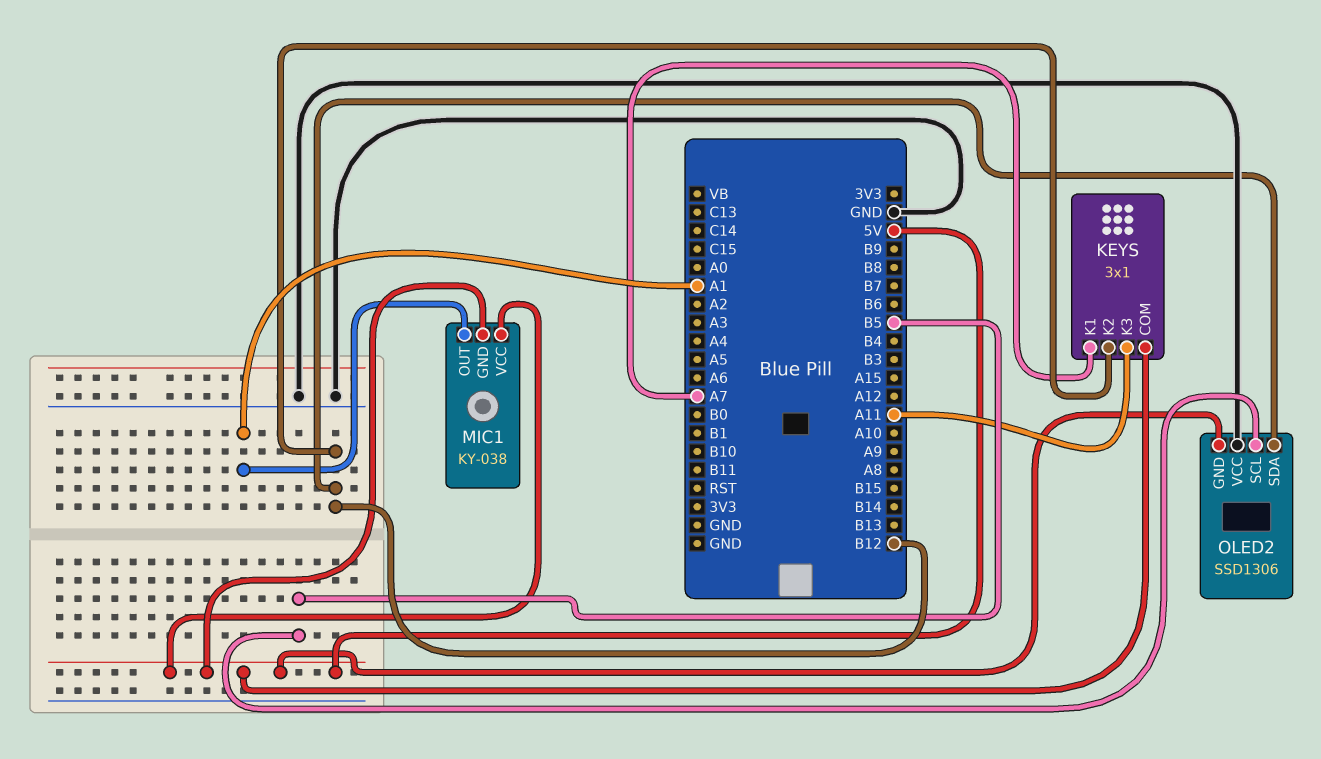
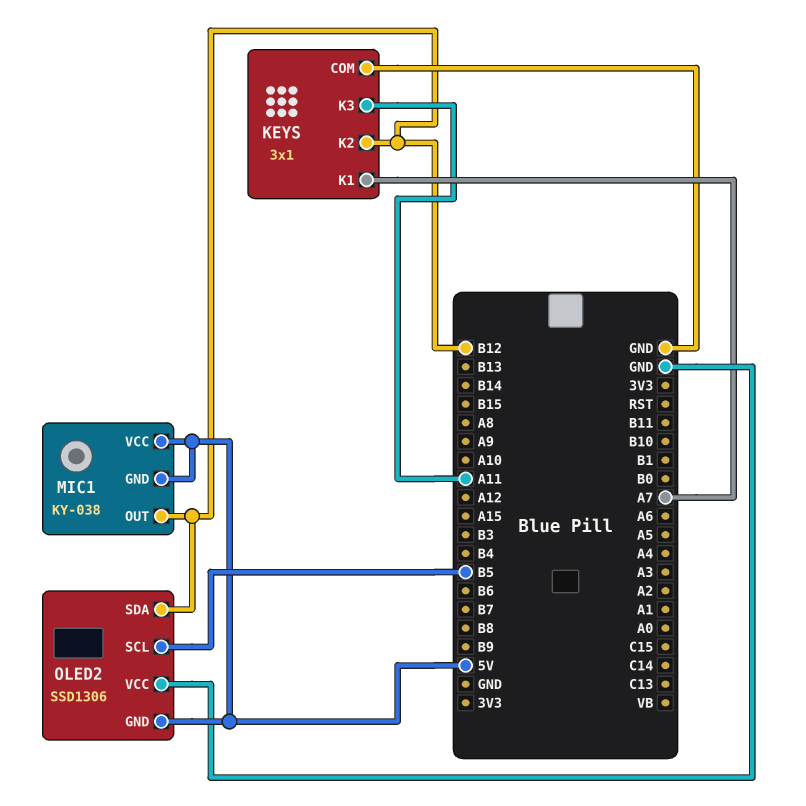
KEYS pin COM: 5V -> GND
MIC1 pin OUT: A1 -> B12

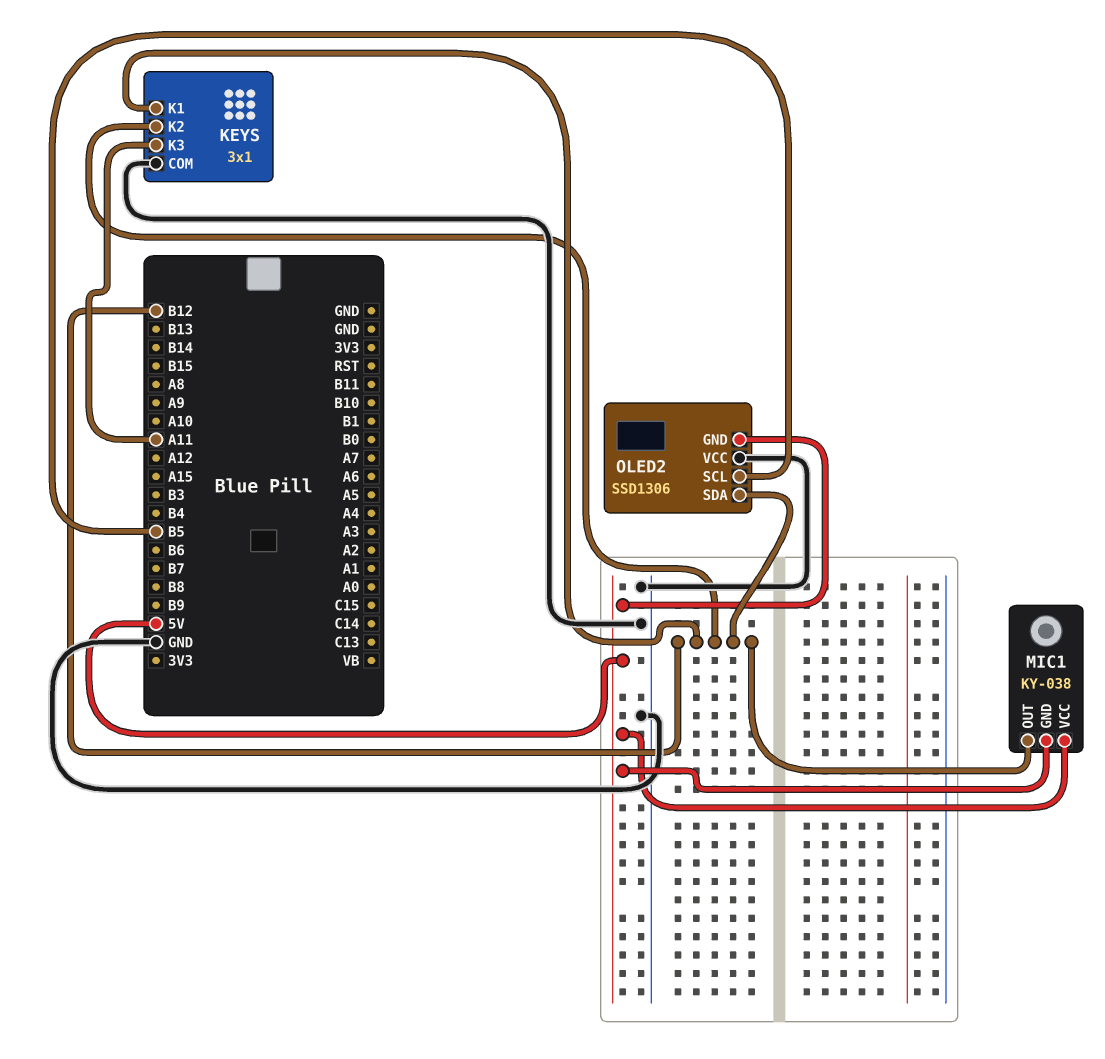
KEYS pin K1: A7 -> B12

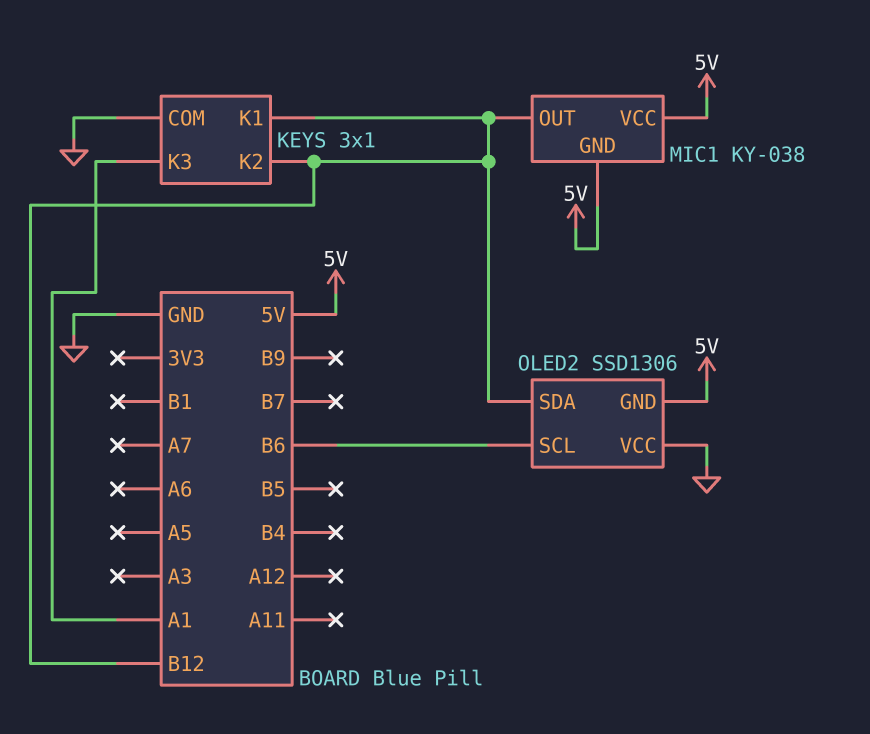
KEYS pin K3: A11 -> A1
OLED2 pin SCL: B5 -> B6

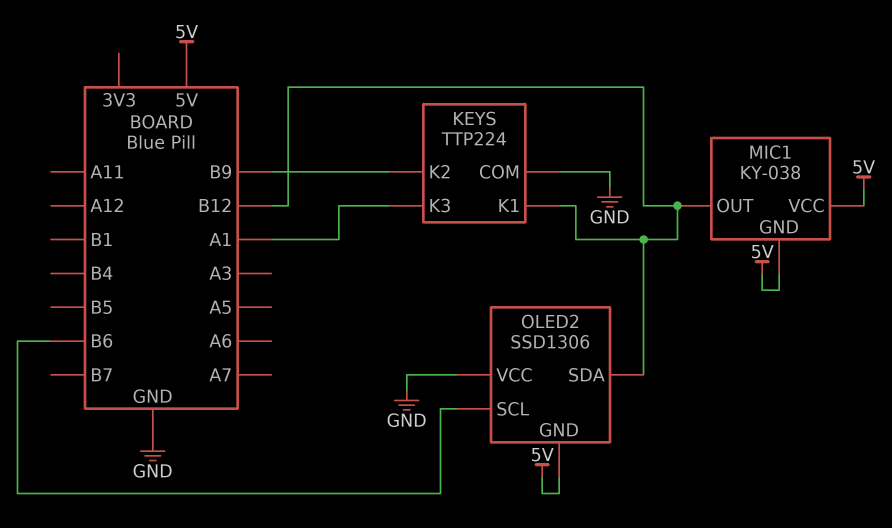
KEYS: 3x1 -> TTP224
KEYS pin K2: B12 -> B9

